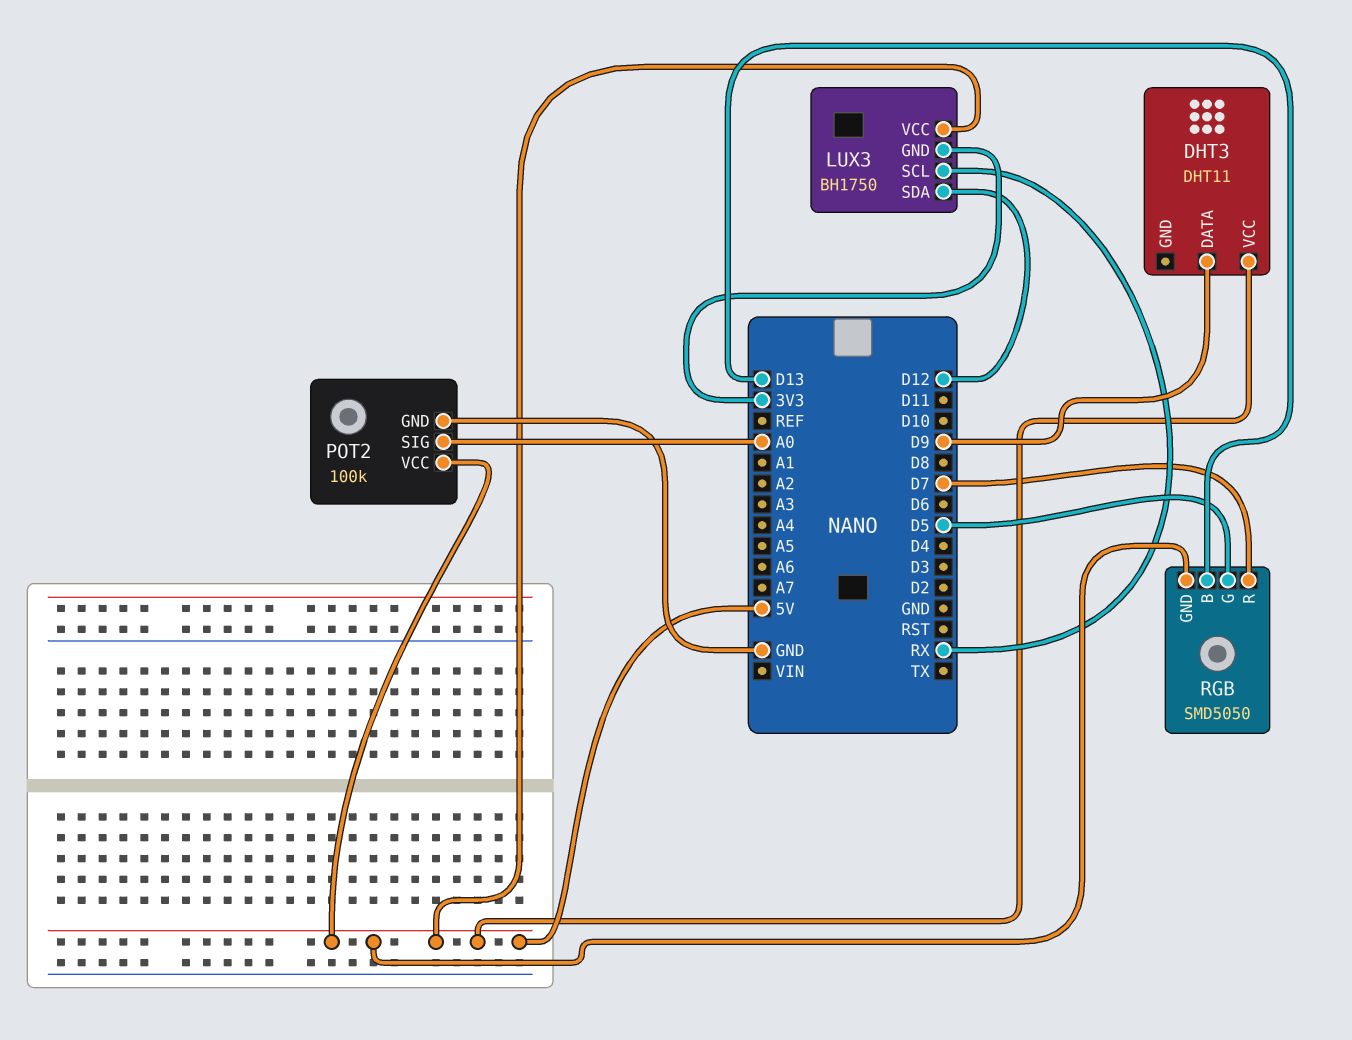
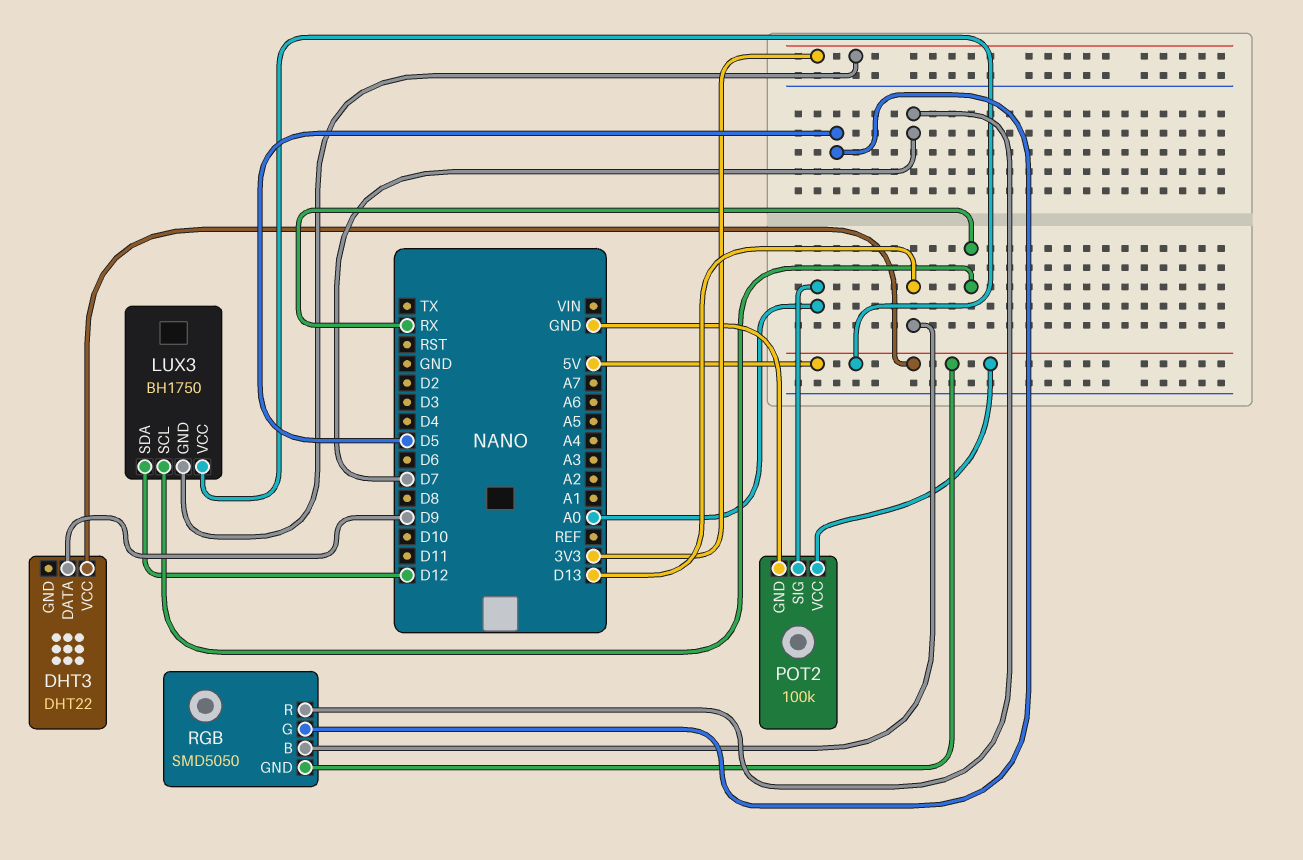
DHT3: DHT11 -> DHT22

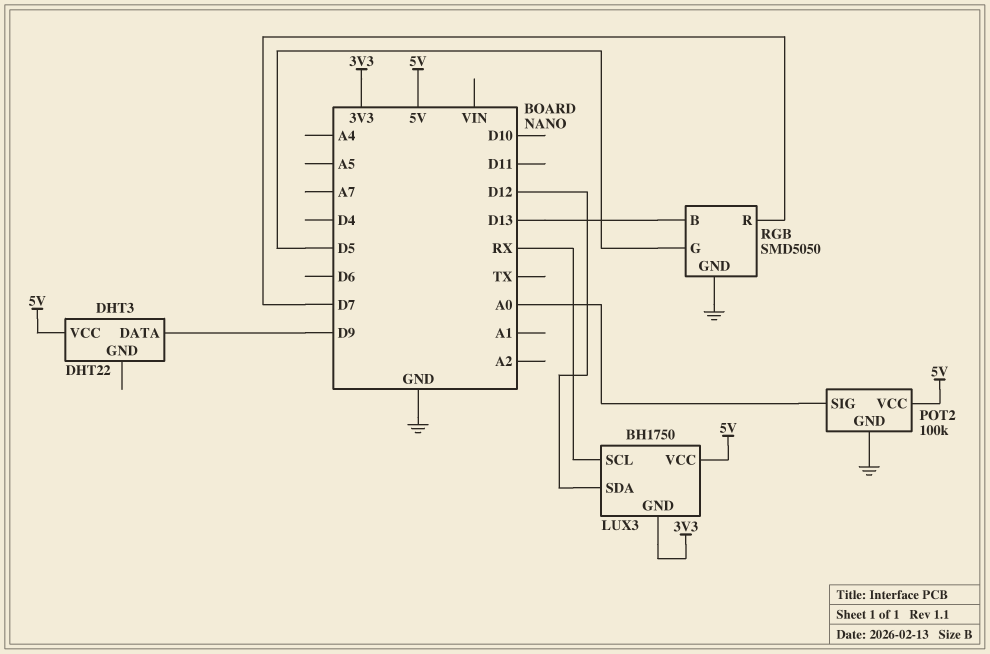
RGB pin GND: 5V -> GND

